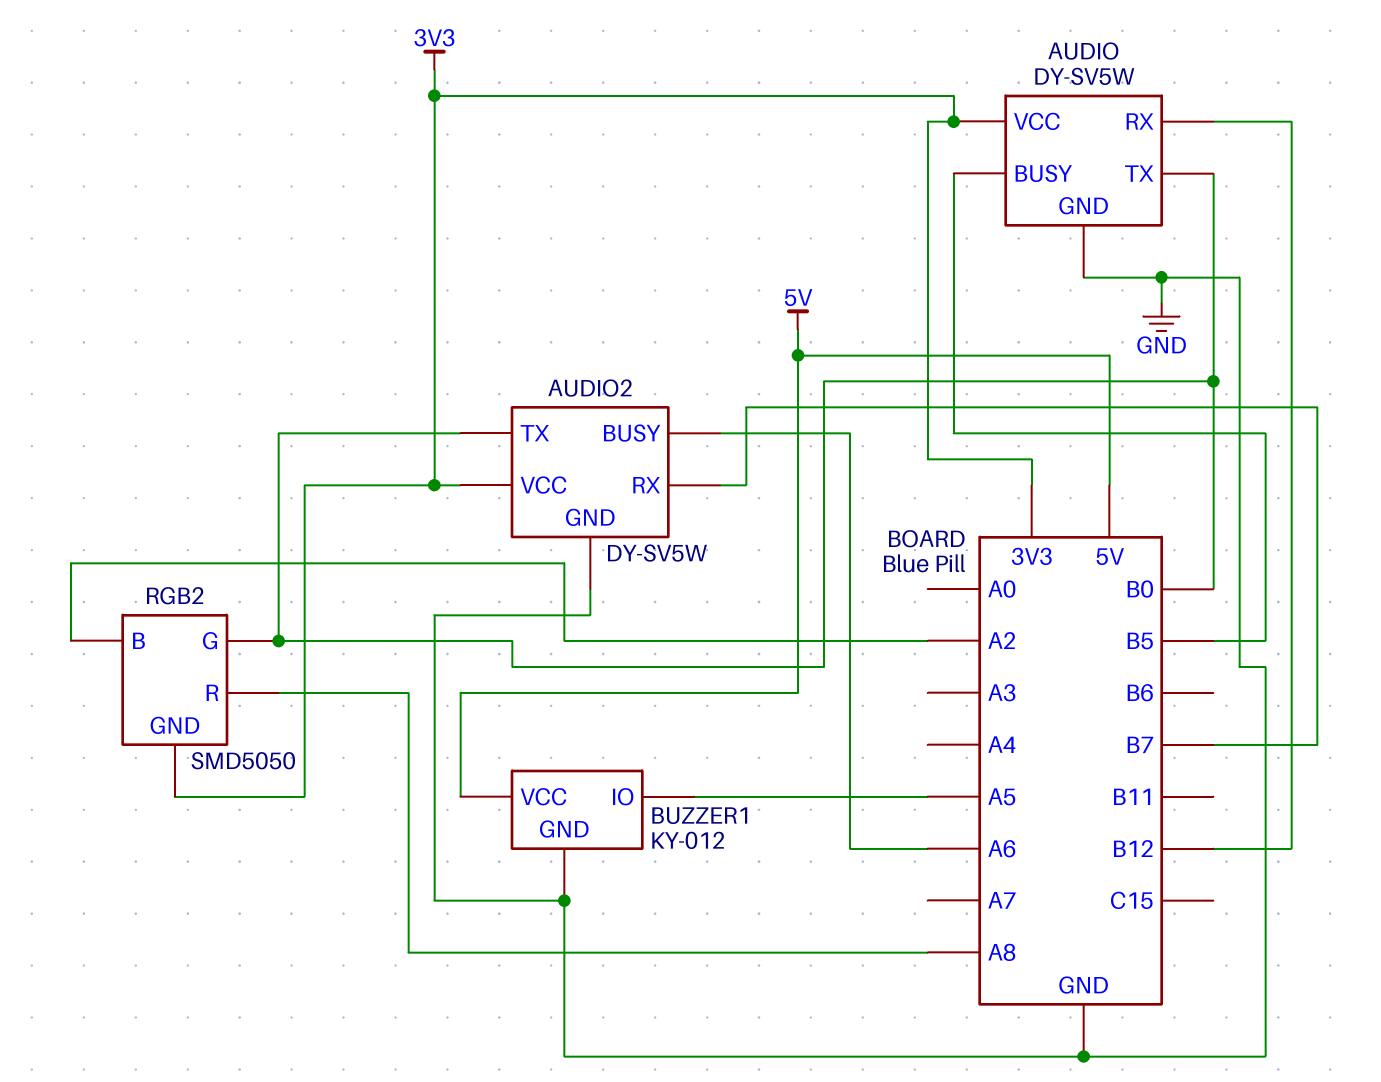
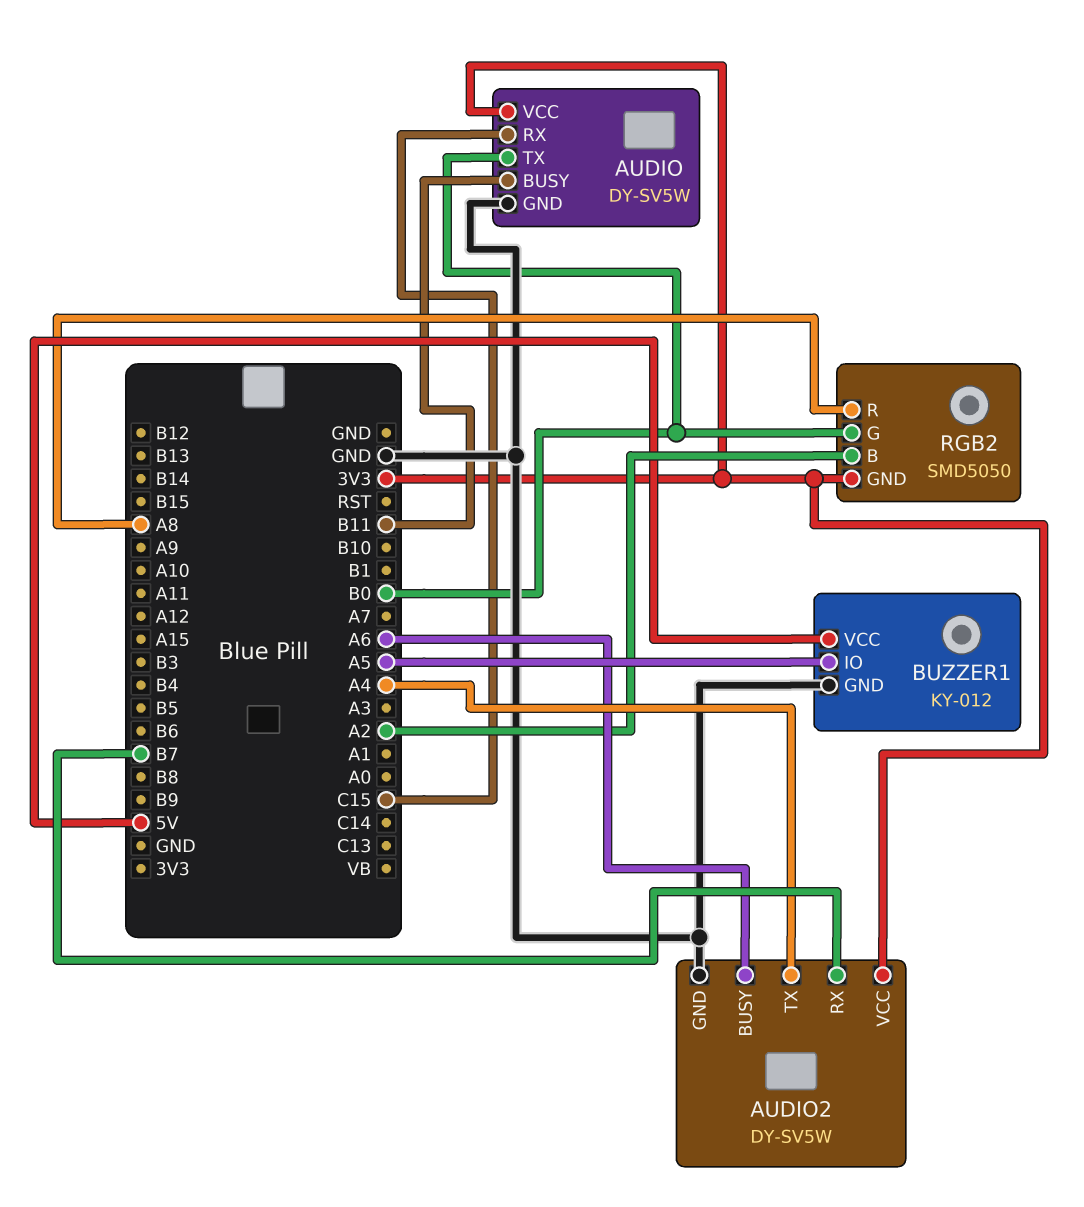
AUDIO pin BUSY: B5 -> B11
AUDIO pin RX: B12 -> C15
AUDIO2 pin TX: B0 -> A4

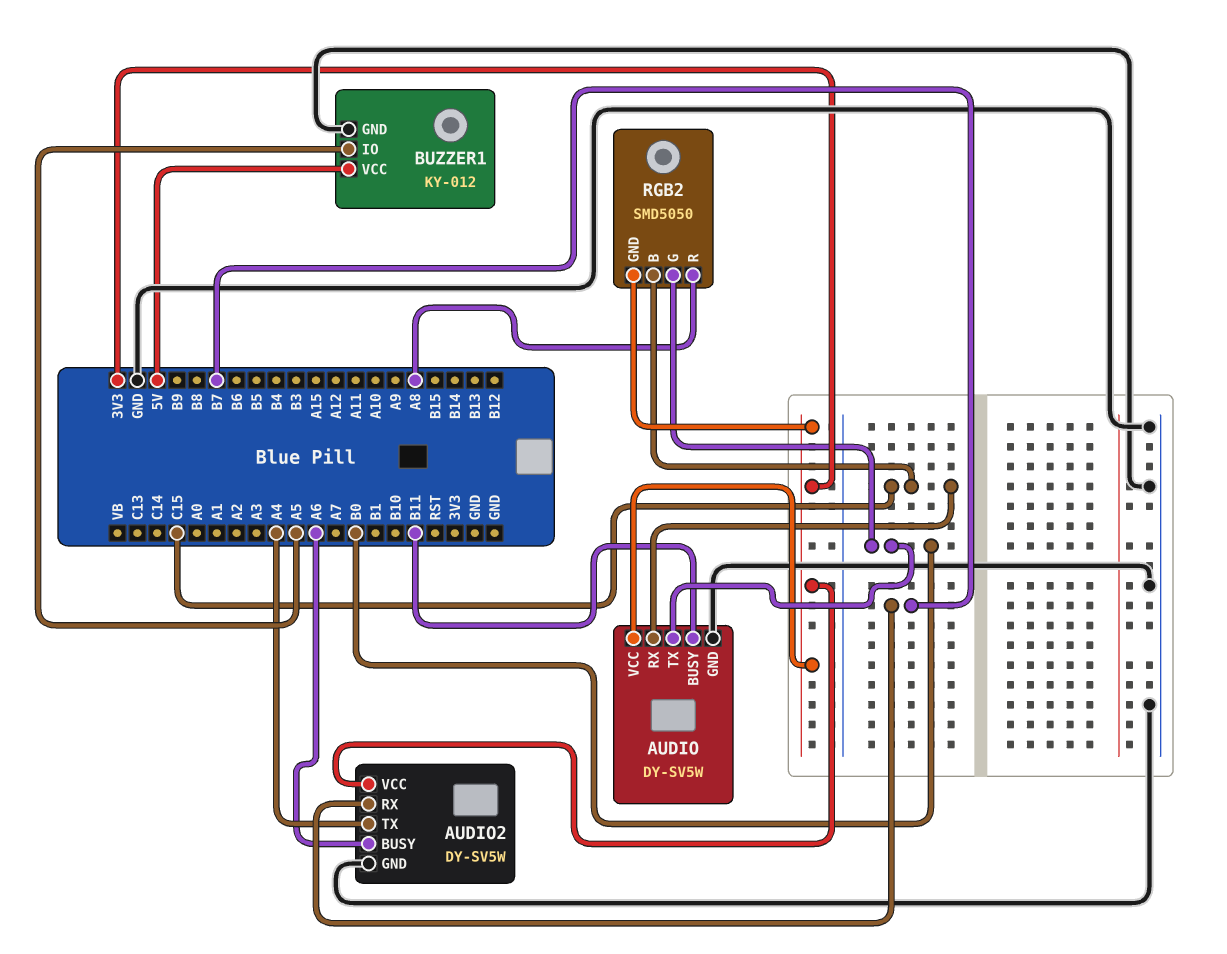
RGB2 pin B: A2 -> C15

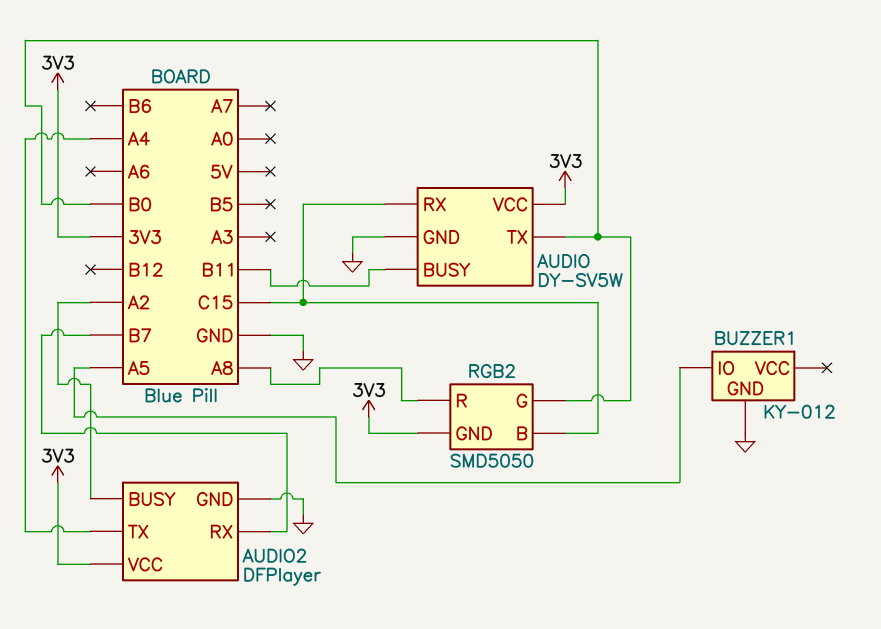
AUDIO2: DY-SV5W -> DFPlayer
AUDIO2 pin BUSY: A6 -> A2
BUZZER1 pin VCC: 5V -> none

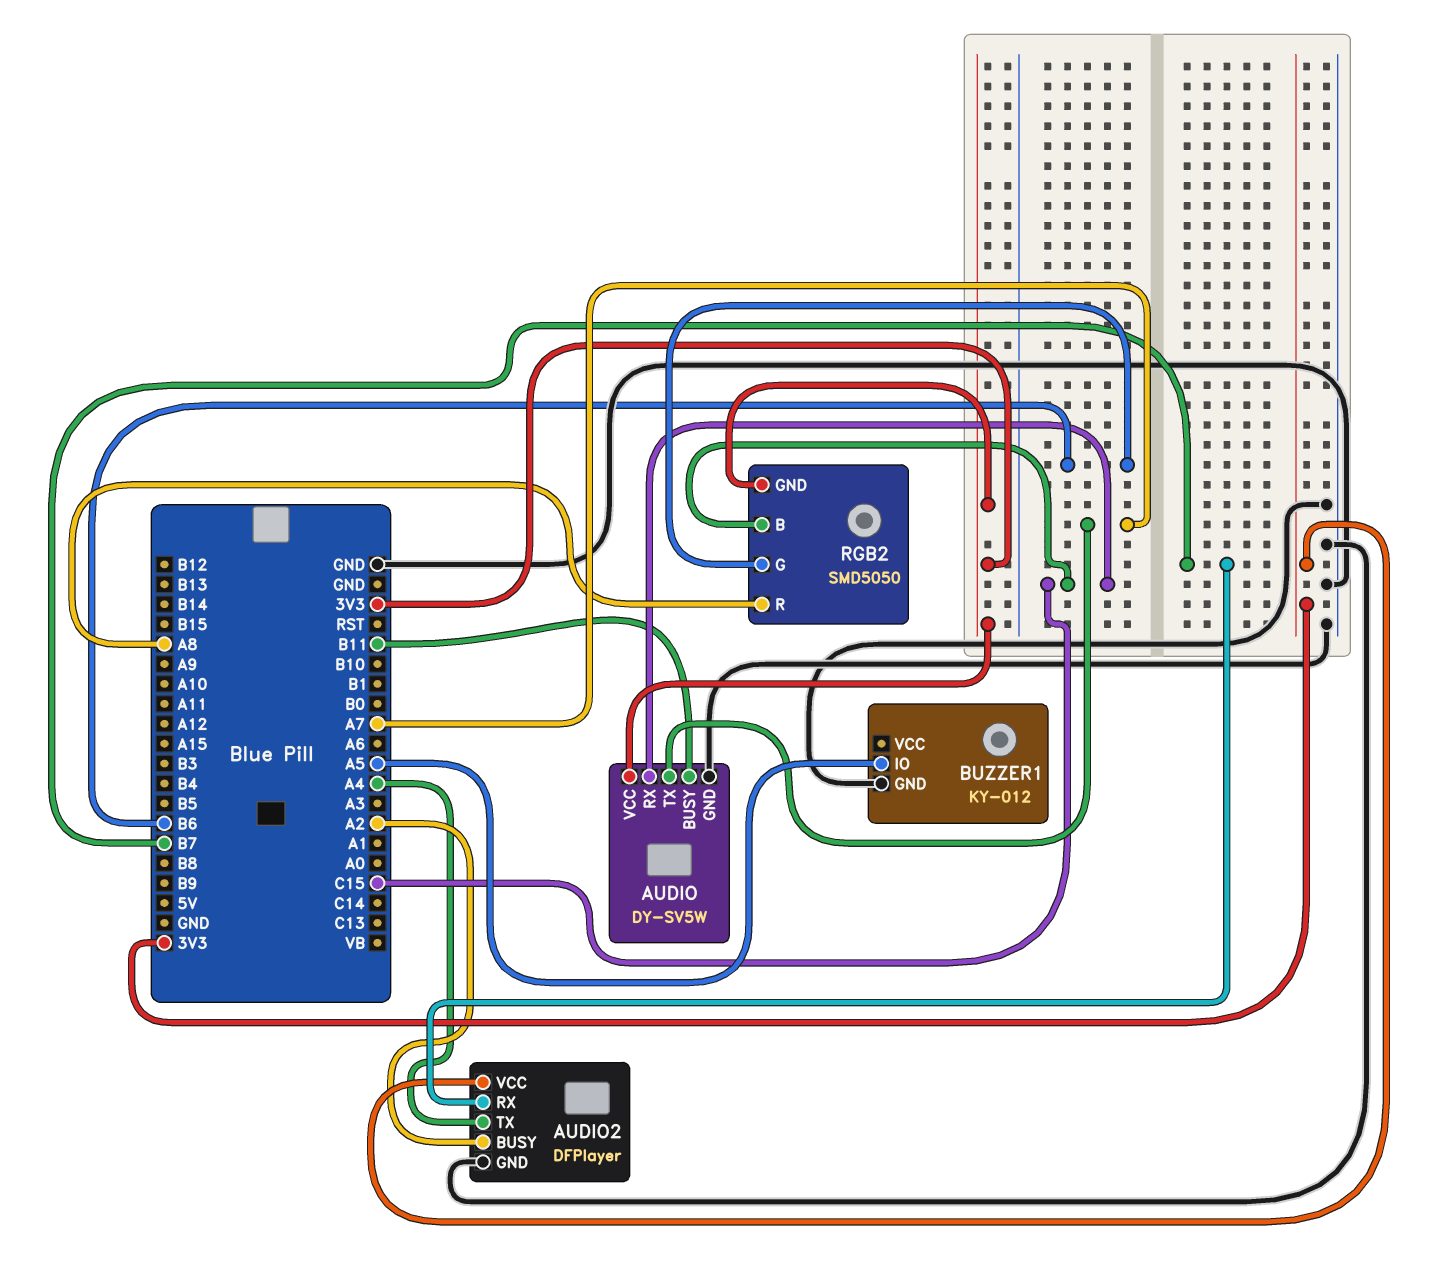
AUDIO pin TX: B0 -> A7
RGB2 pin G: B0 -> B6

